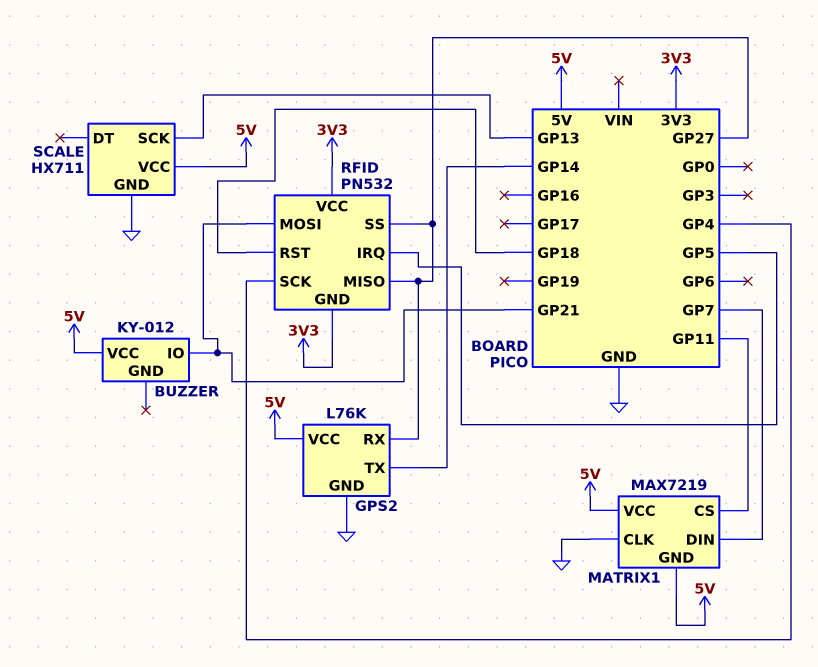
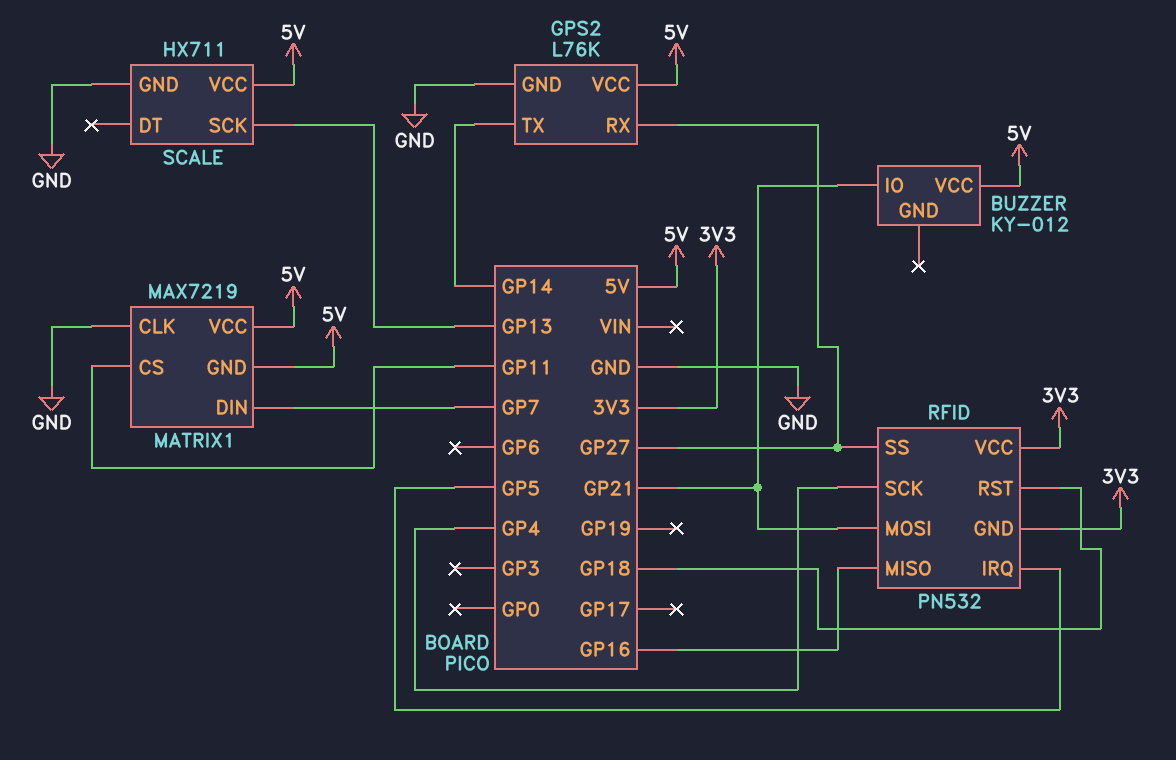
RFID pin MISO: GP27 -> GP16

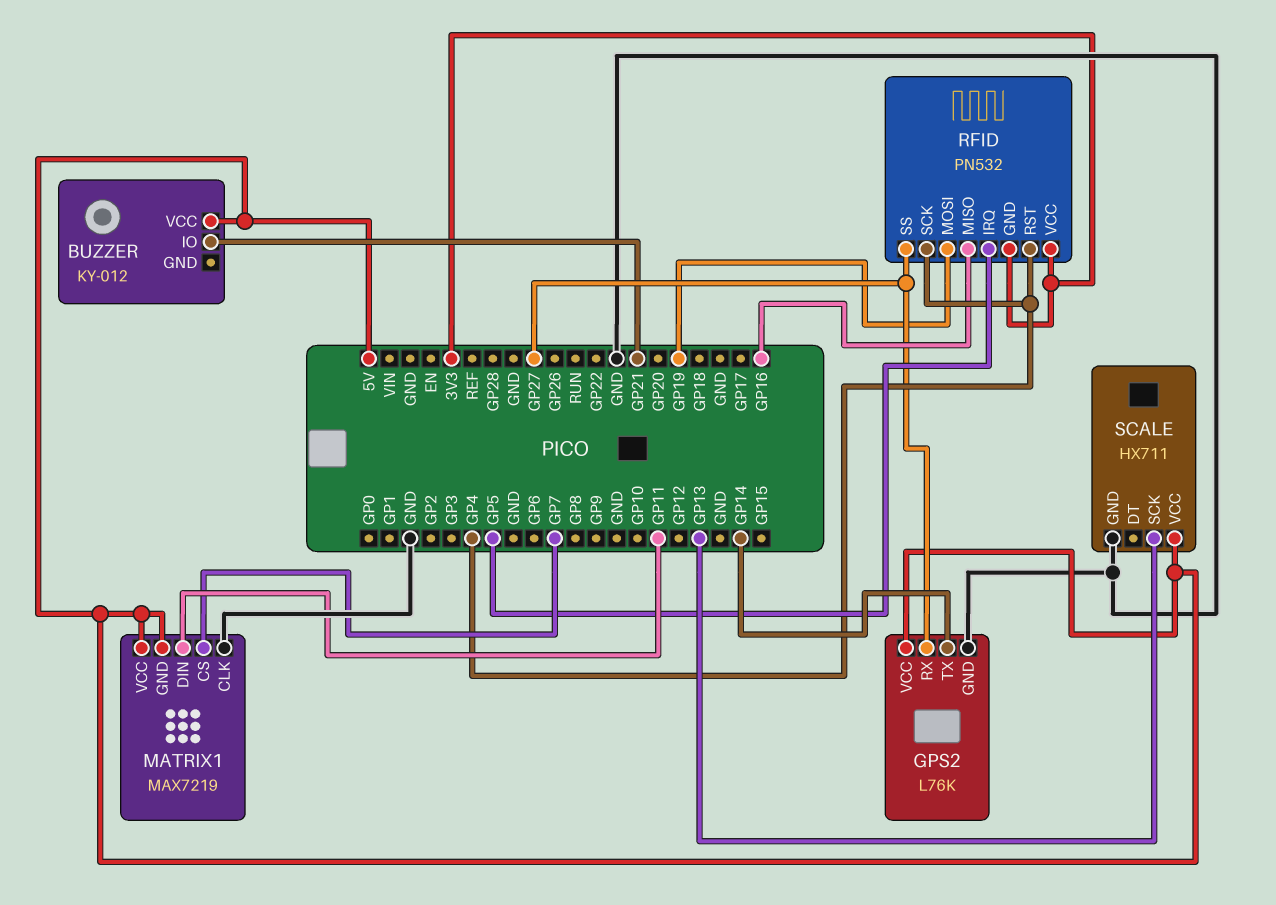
MATRIX1 pin CS: GP11 -> GP7
MATRIX1 pin DIN: GP7 -> GP11
RFID pin MOSI: GP21 -> GP19
RFID pin RST: GP18 -> GP4

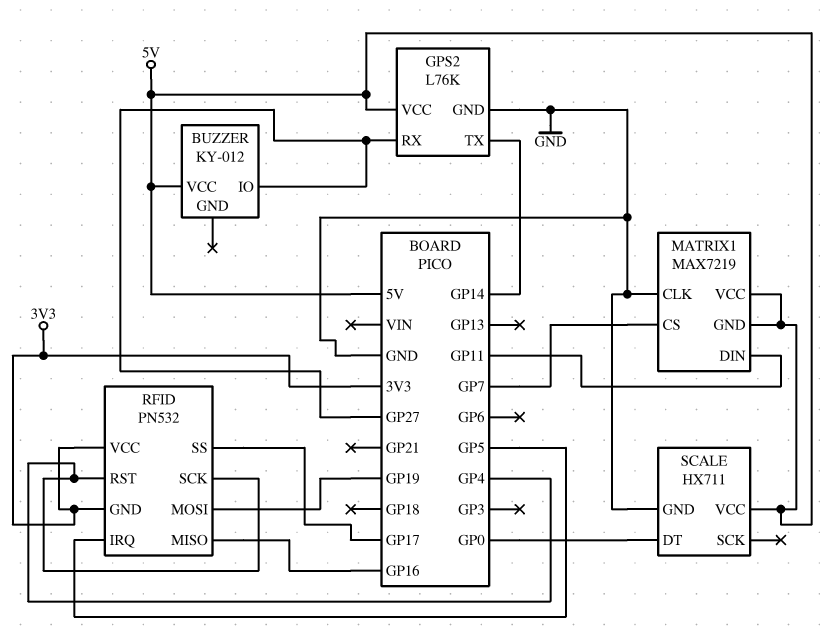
BUZZER pin IO: GP21 -> GP27
RFID pin SS: GP27 -> GP17
SCALE pin DT: none -> GP0
SCALE pin SCK: GP13 -> none

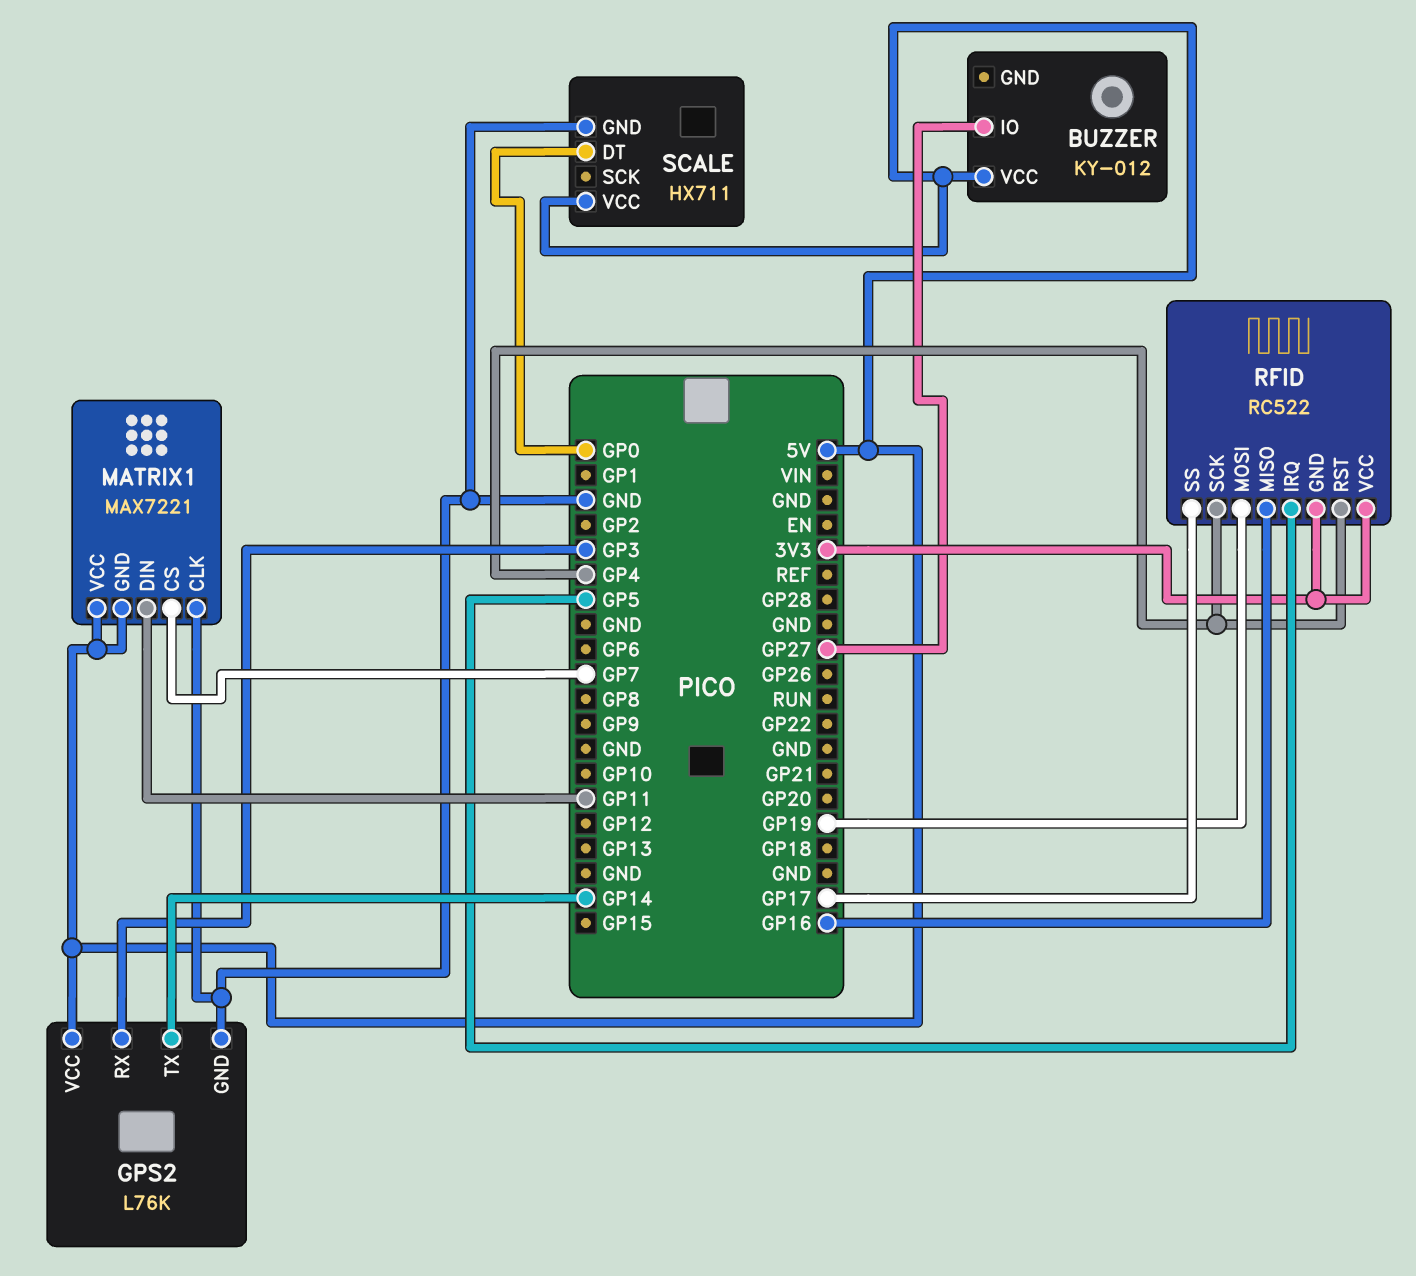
GPS2 pin RX: GP27 -> GP3
MATRIX1: MAX7219 -> MAX7221
RFID: PN532 -> RC522

